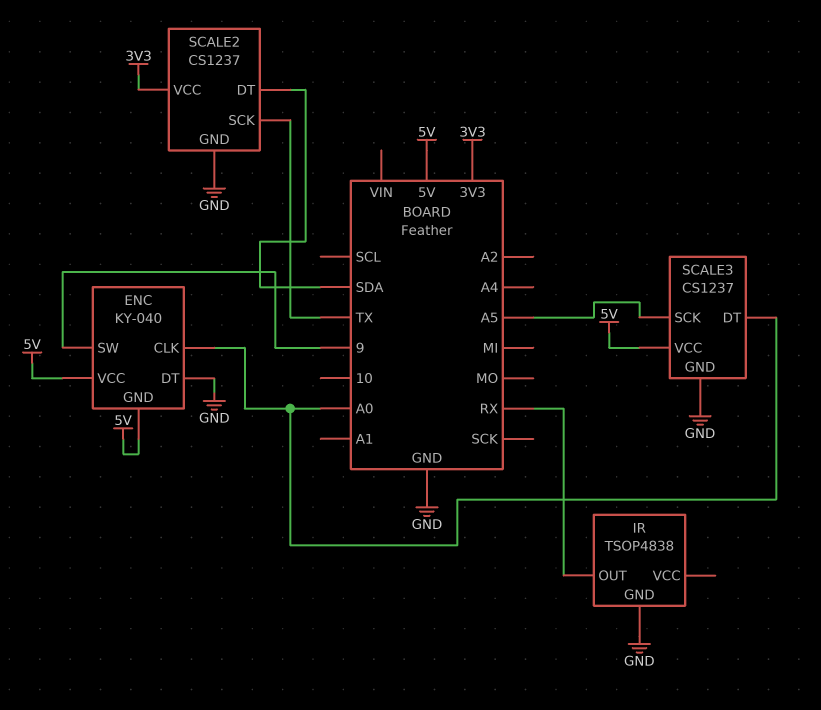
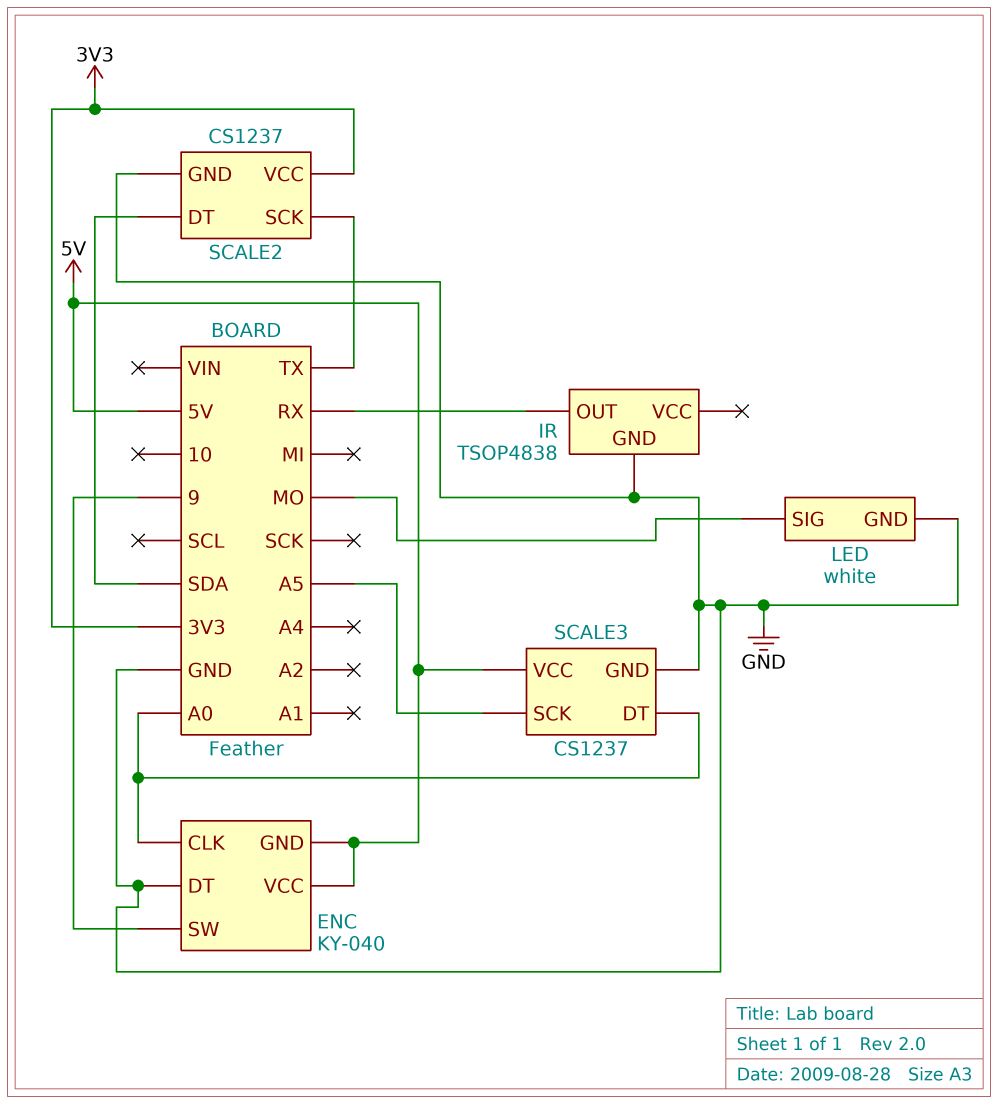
LED: none -> white
LED pin GND: none -> GND
LED pin SIG: none -> MO

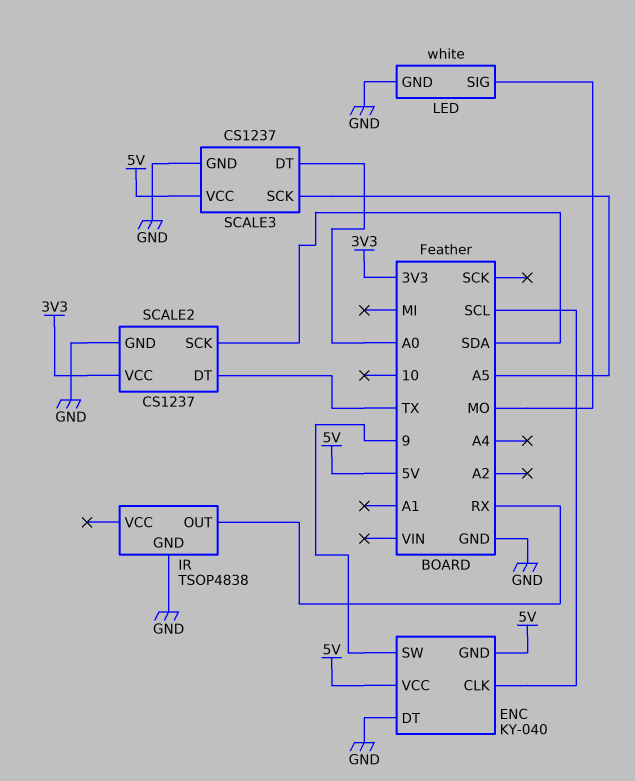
ENC pin CLK: A0 -> SCL
SCALE2 pin DT: SDA -> TX
SCALE2 pin SCK: TX -> SDA

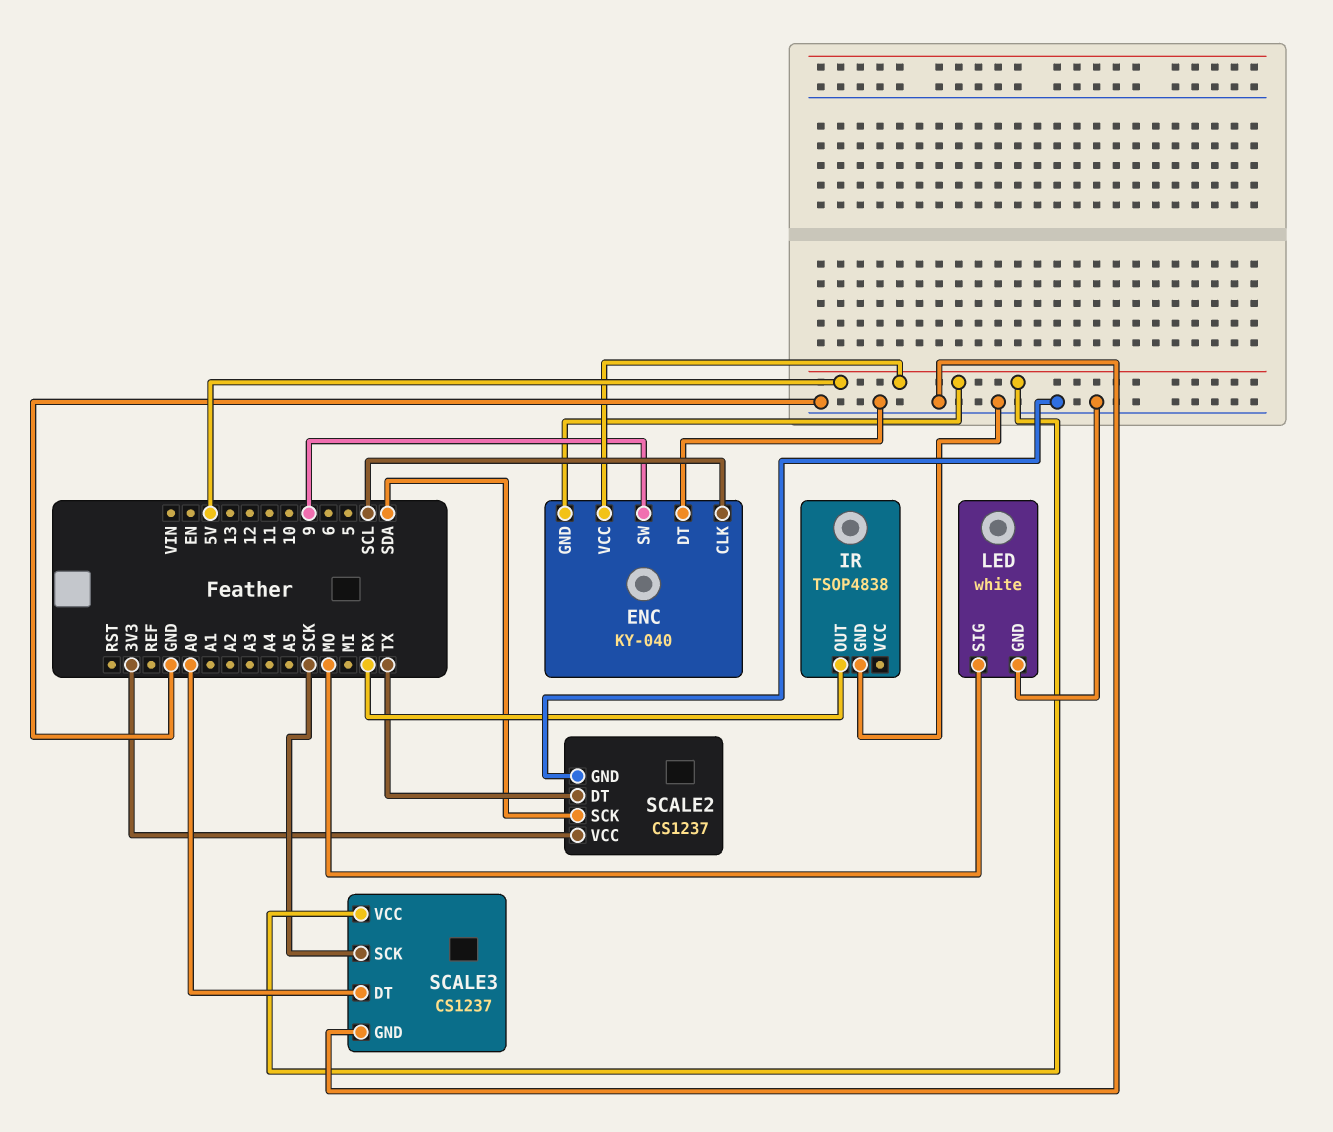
SCALE3 pin SCK: A5 -> SCK

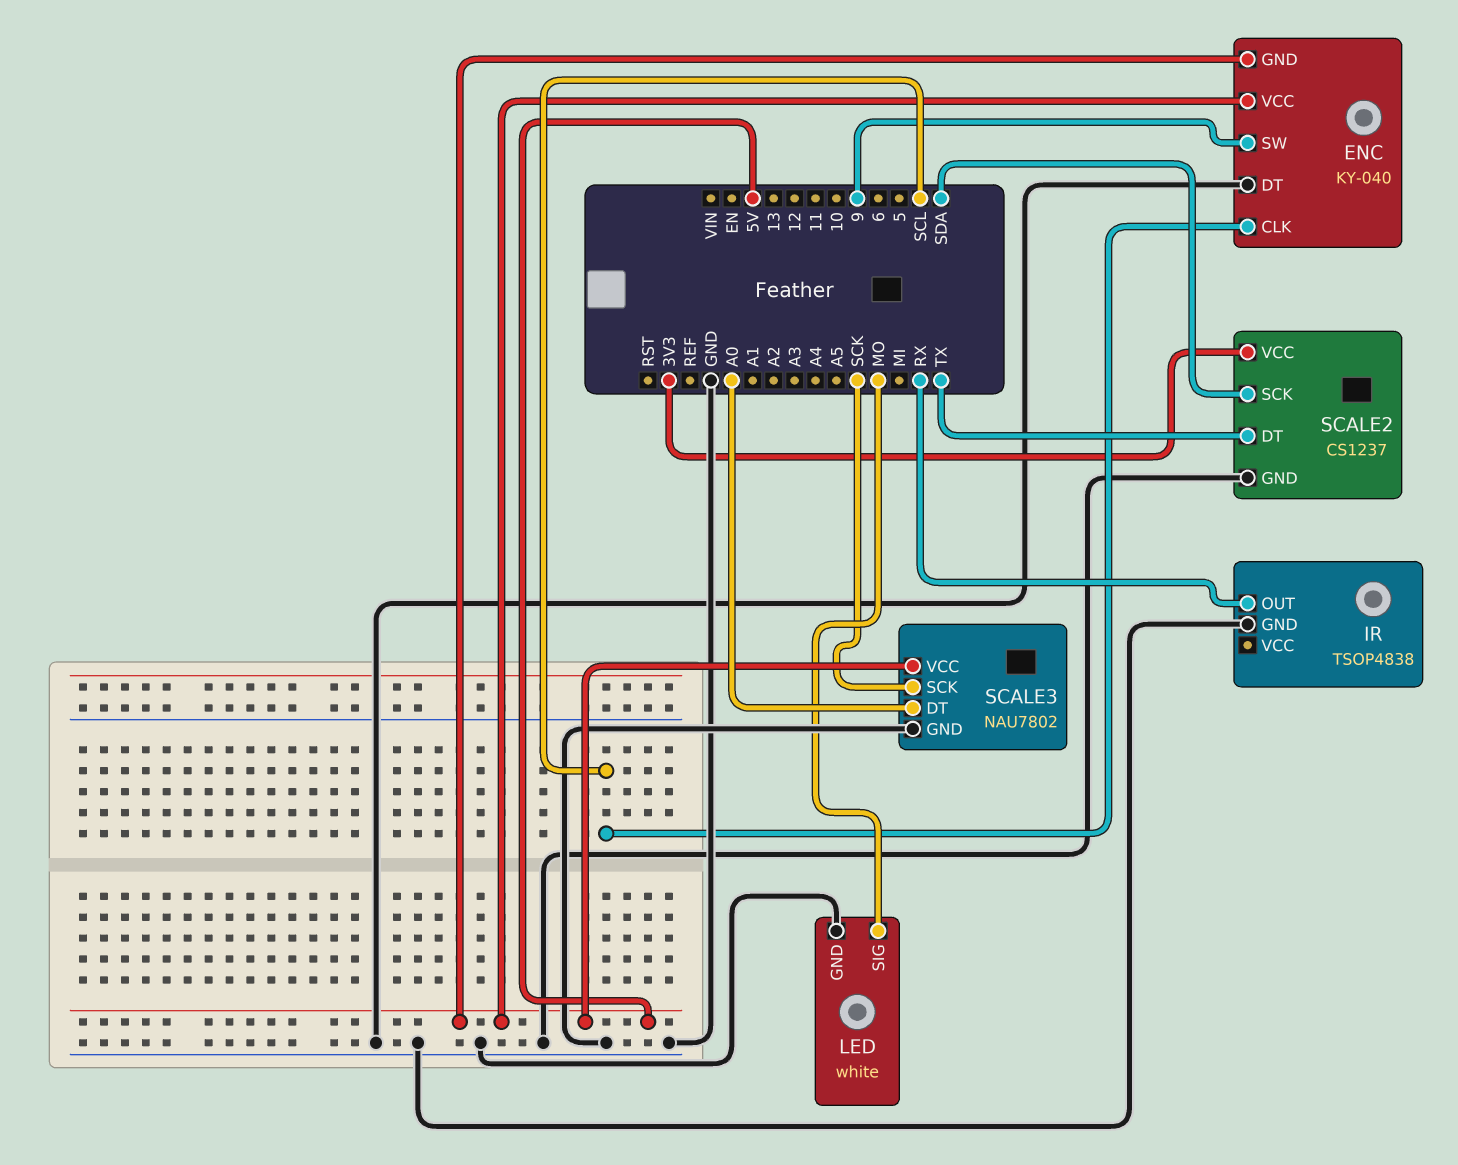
SCALE3: CS1237 -> NAU7802

